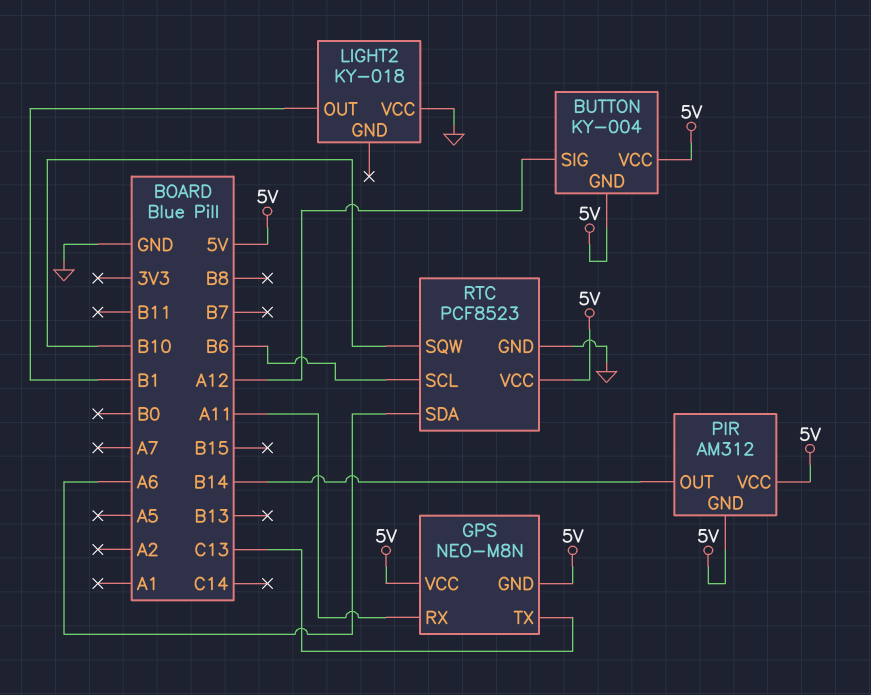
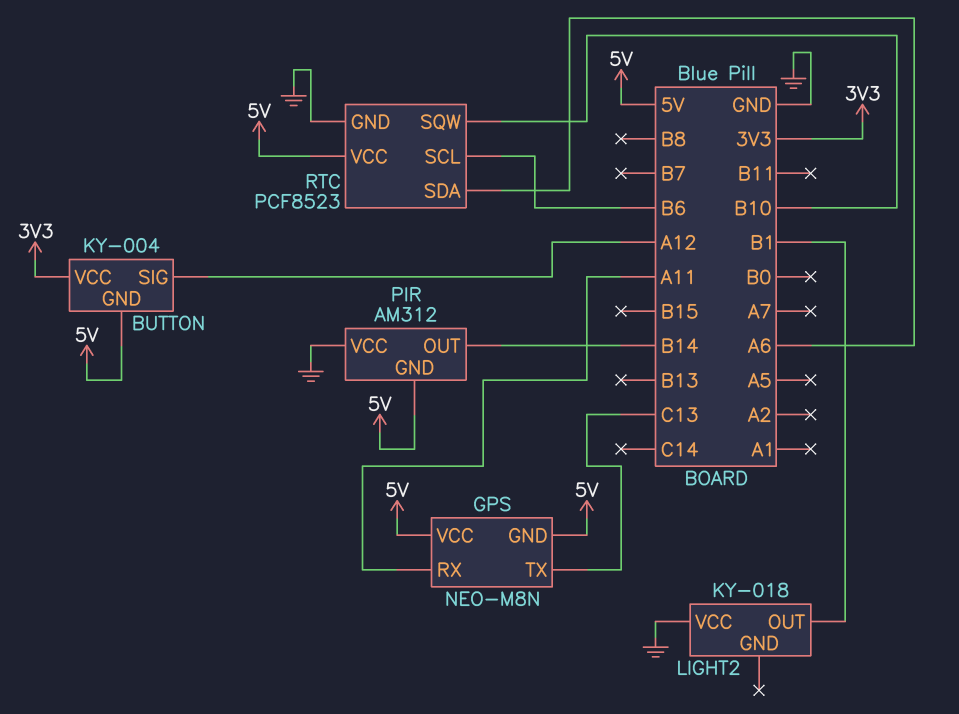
BUTTON pin VCC: 5V -> 3V3
PIR pin VCC: 5V -> GND

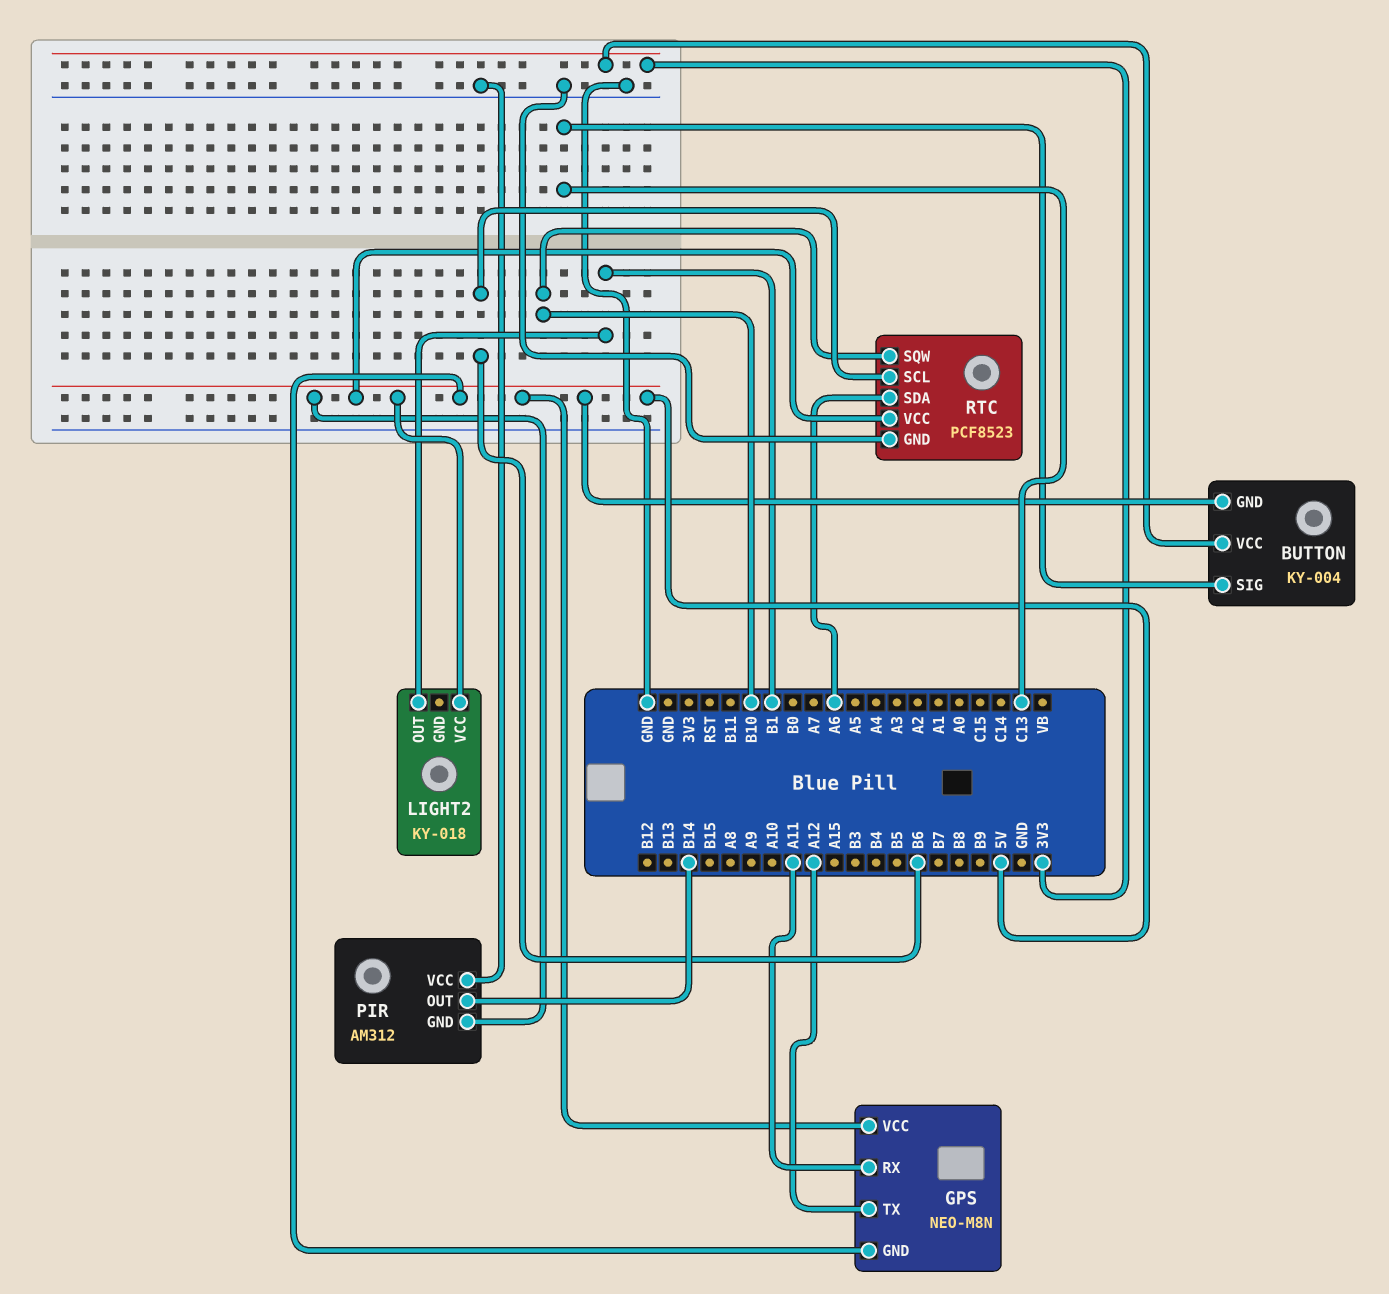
BUTTON pin SIG: A12 -> C13
GPS pin TX: C13 -> A12
LIGHT2 pin VCC: GND -> 5V

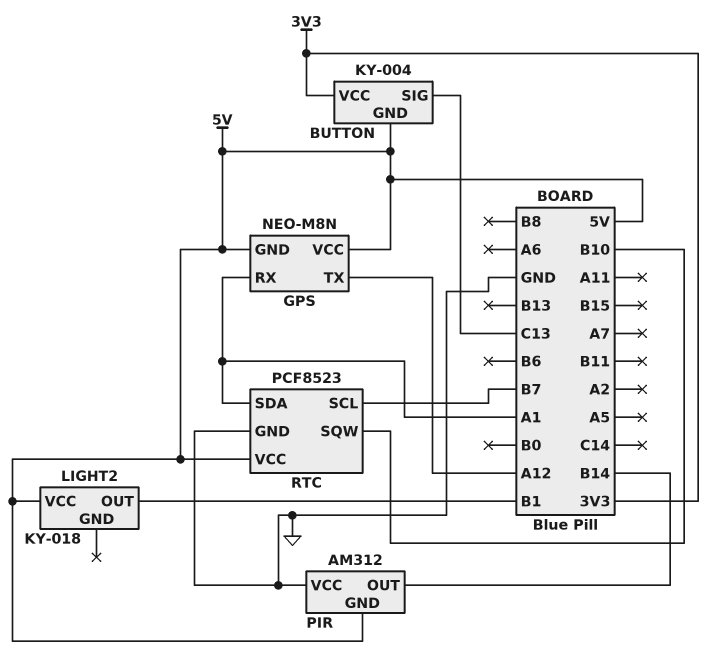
GPS pin RX: A11 -> A1
RTC pin SCL: B6 -> B7
RTC pin SDA: A6 -> A1

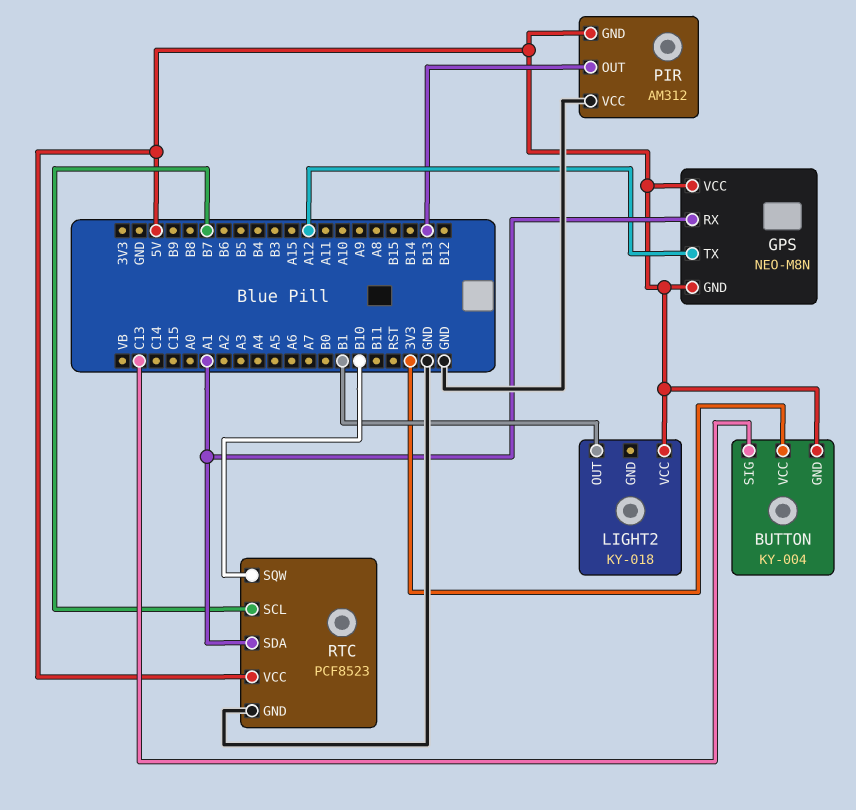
PIR pin OUT: B14 -> B13

